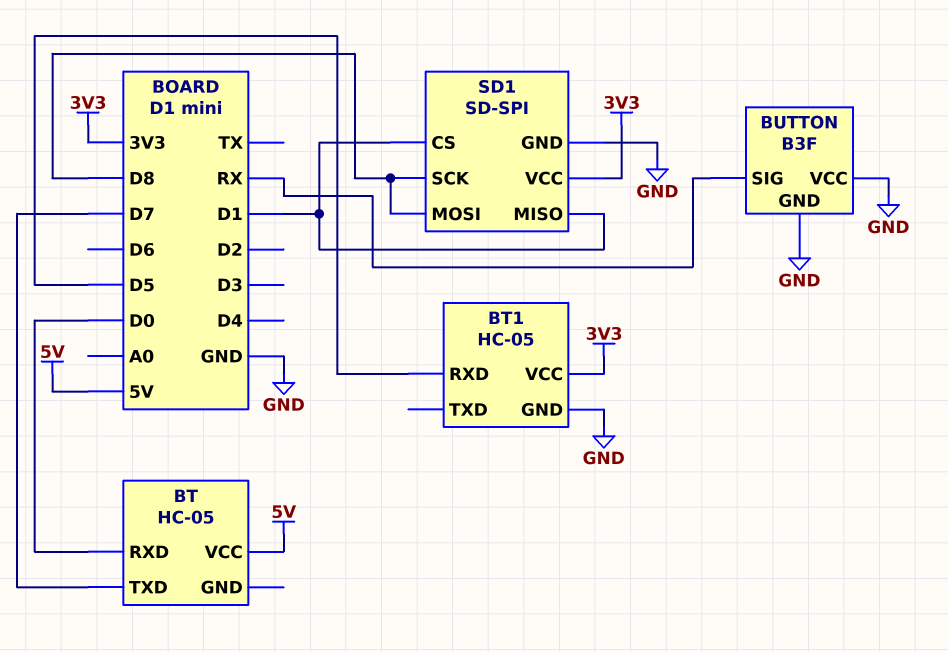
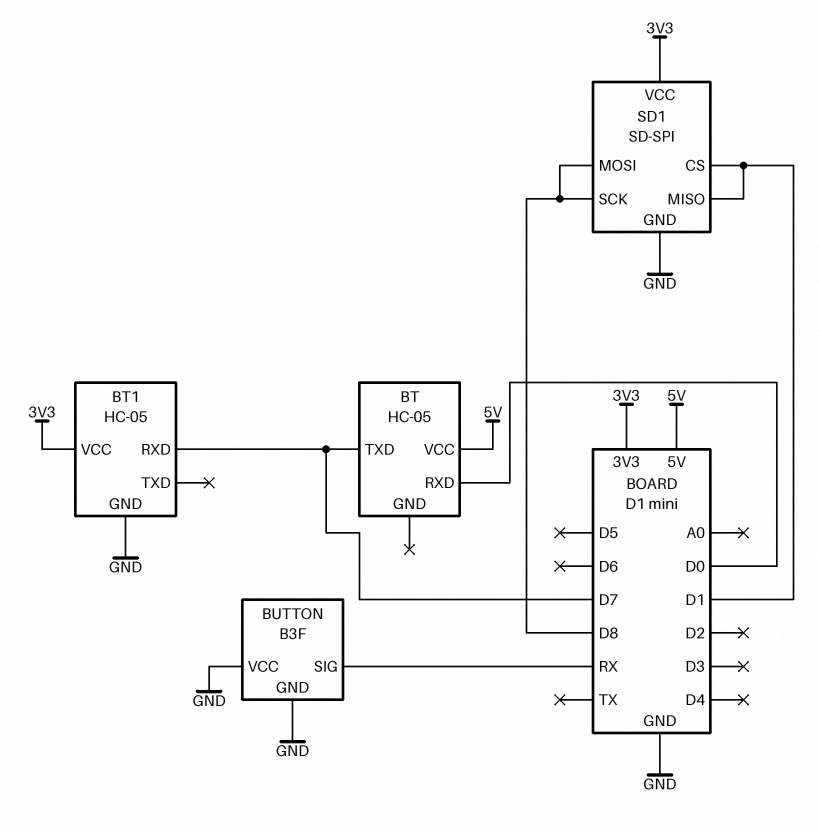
BT1 pin RXD: D5 -> D7

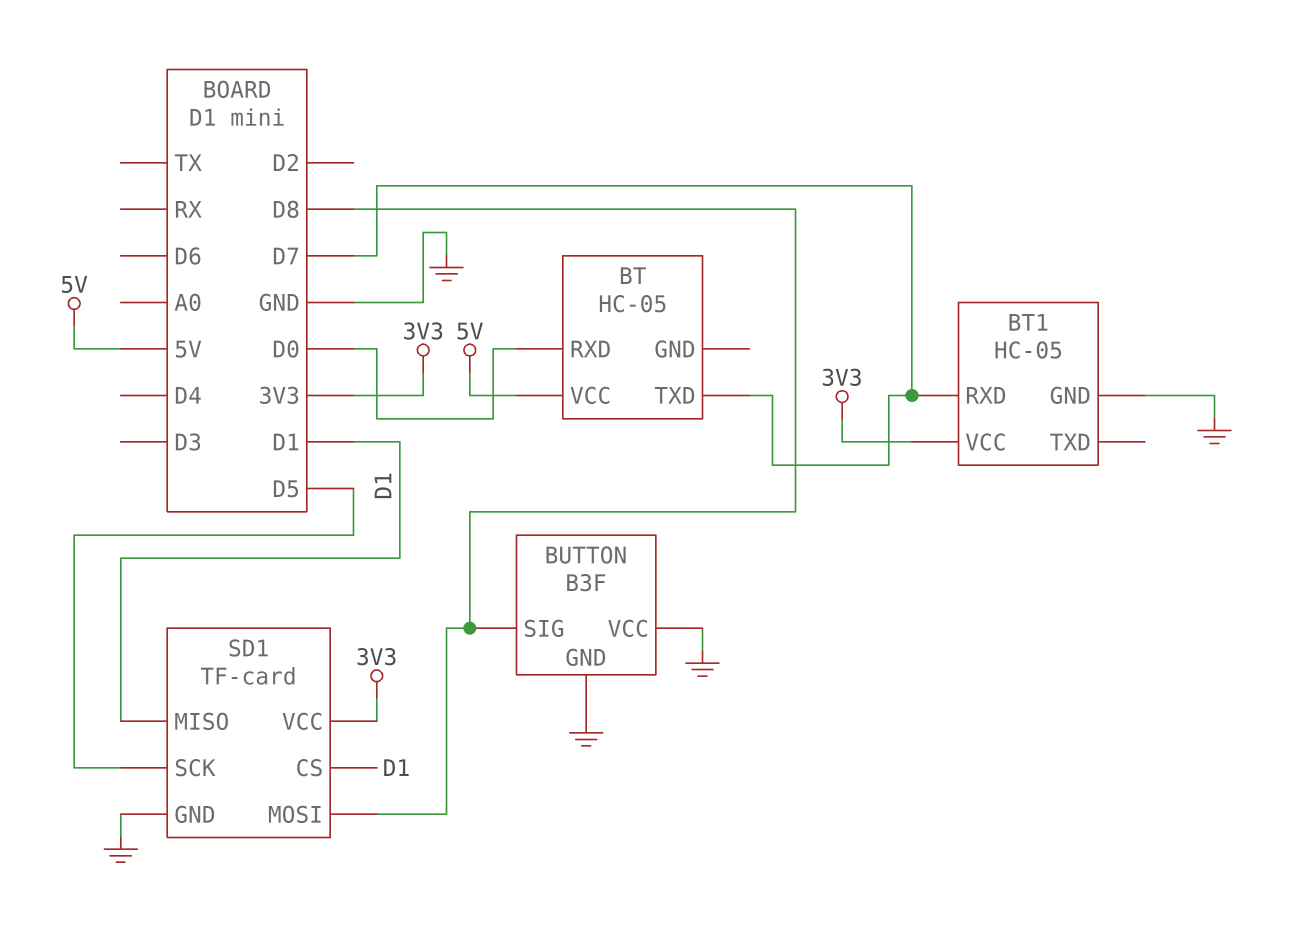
BUTTON pin SIG: RX -> D8
SD1: SD-SPI -> TF-card
SD1 pin SCK: D8 -> D5

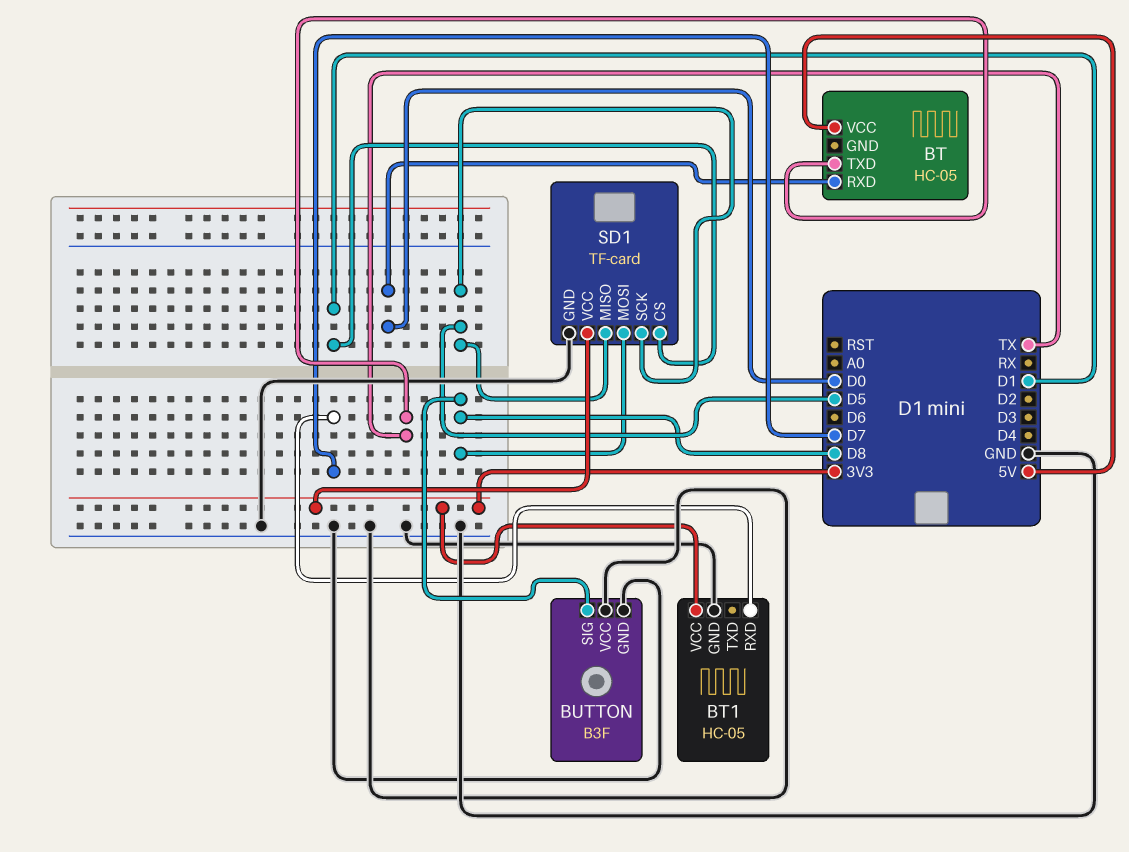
BT pin TXD: D7 -> TX
SD1 pin MISO: D1 -> D5

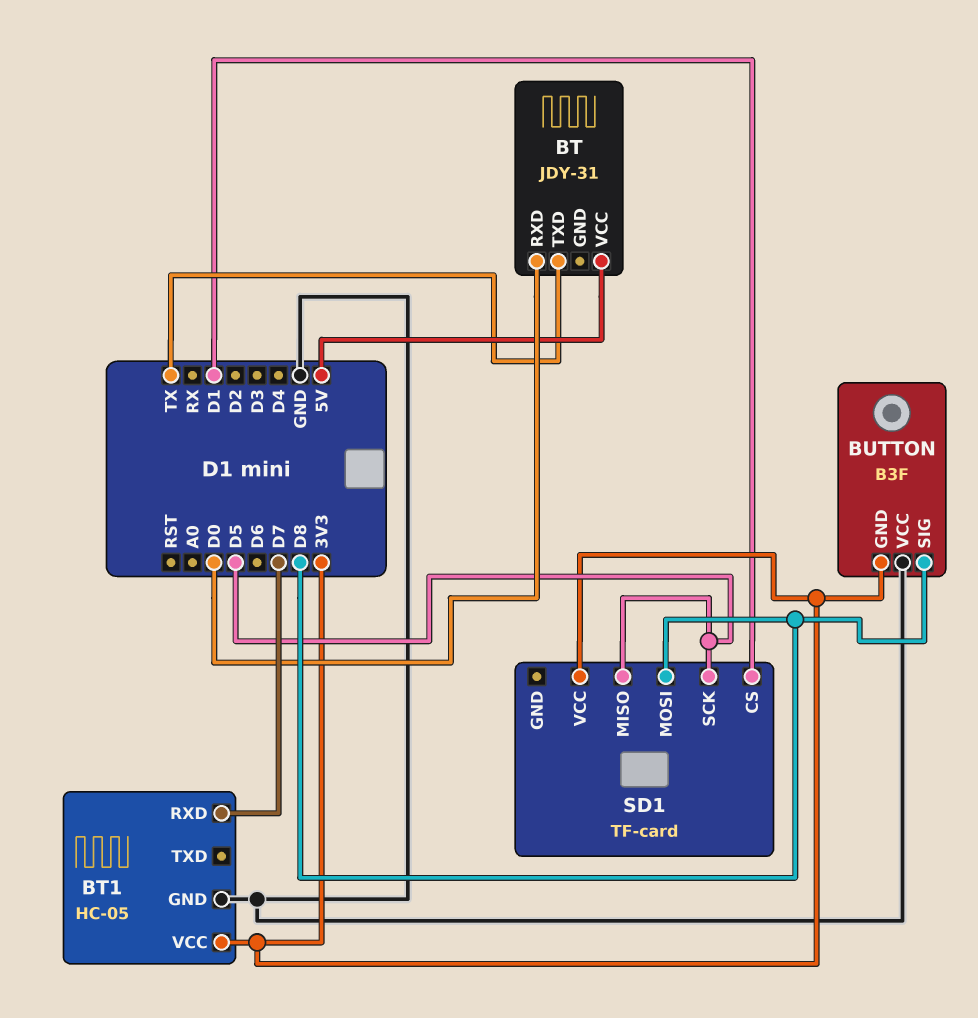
BT: HC-05 -> JDY-31
BUTTON pin GND: GND -> 3V3
SD1 pin GND: GND -> none

